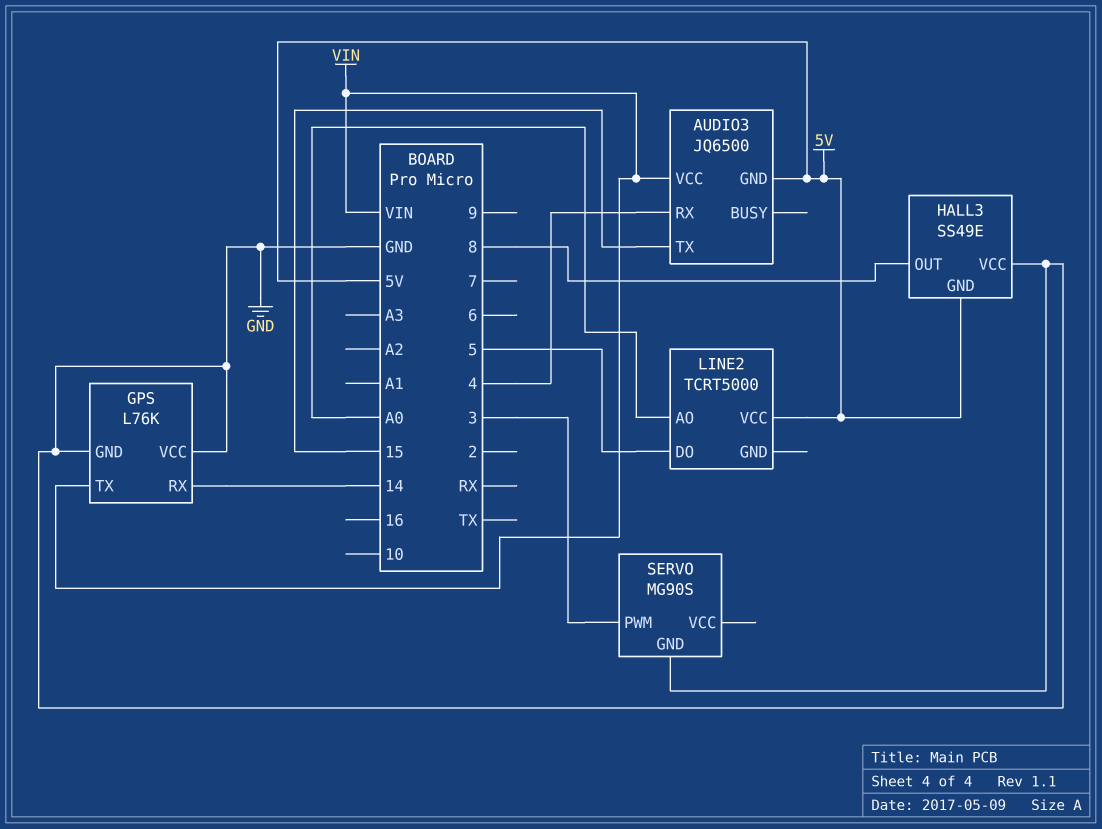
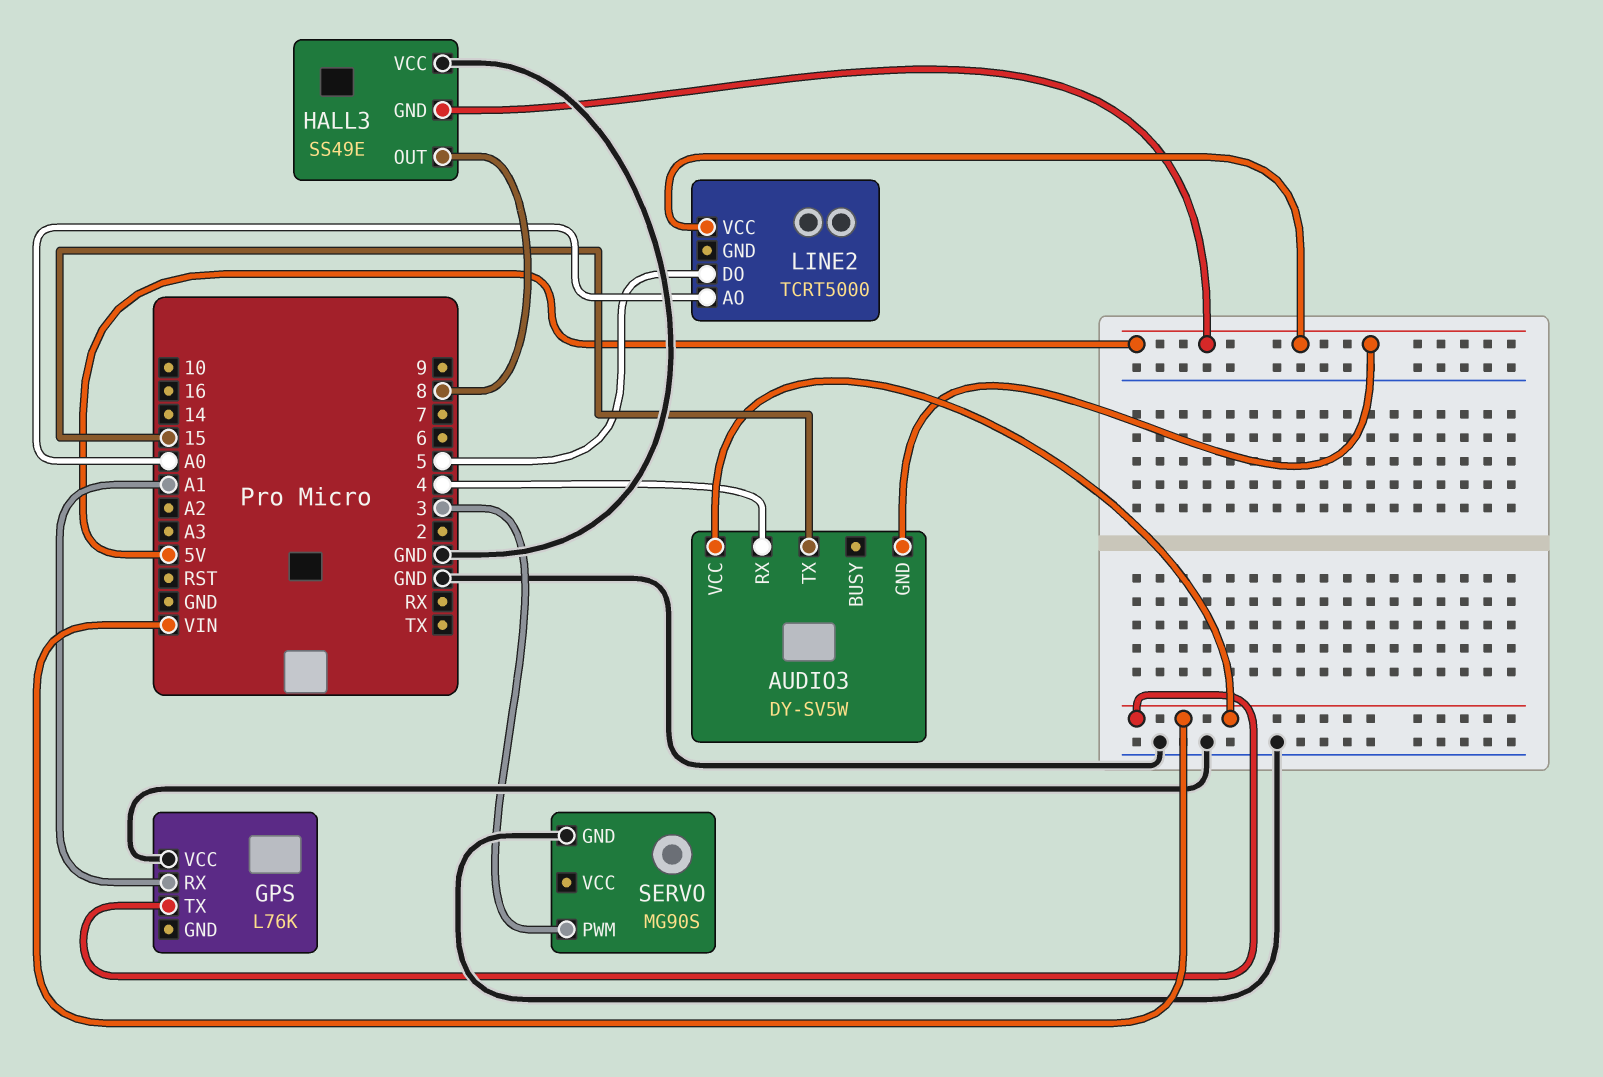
AUDIO3: JQ6500 -> DY-SV5W
GPS pin GND: GND -> none
GPS pin RX: 14 -> A1

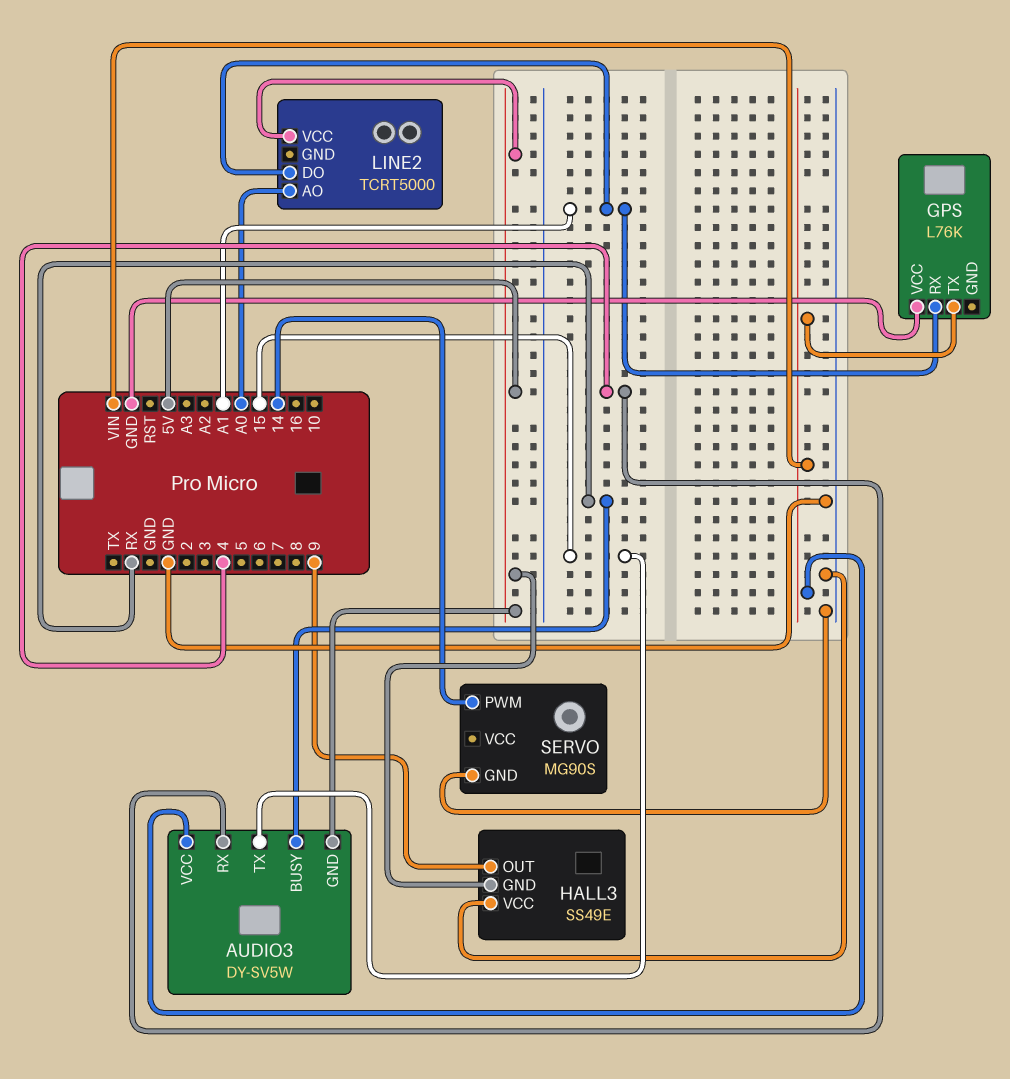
AUDIO3 pin BUSY: none -> RX
HALL3 pin OUT: 8 -> 9
LINE2 pin DO: 5 -> A1
SERVO pin PWM: 3 -> 14

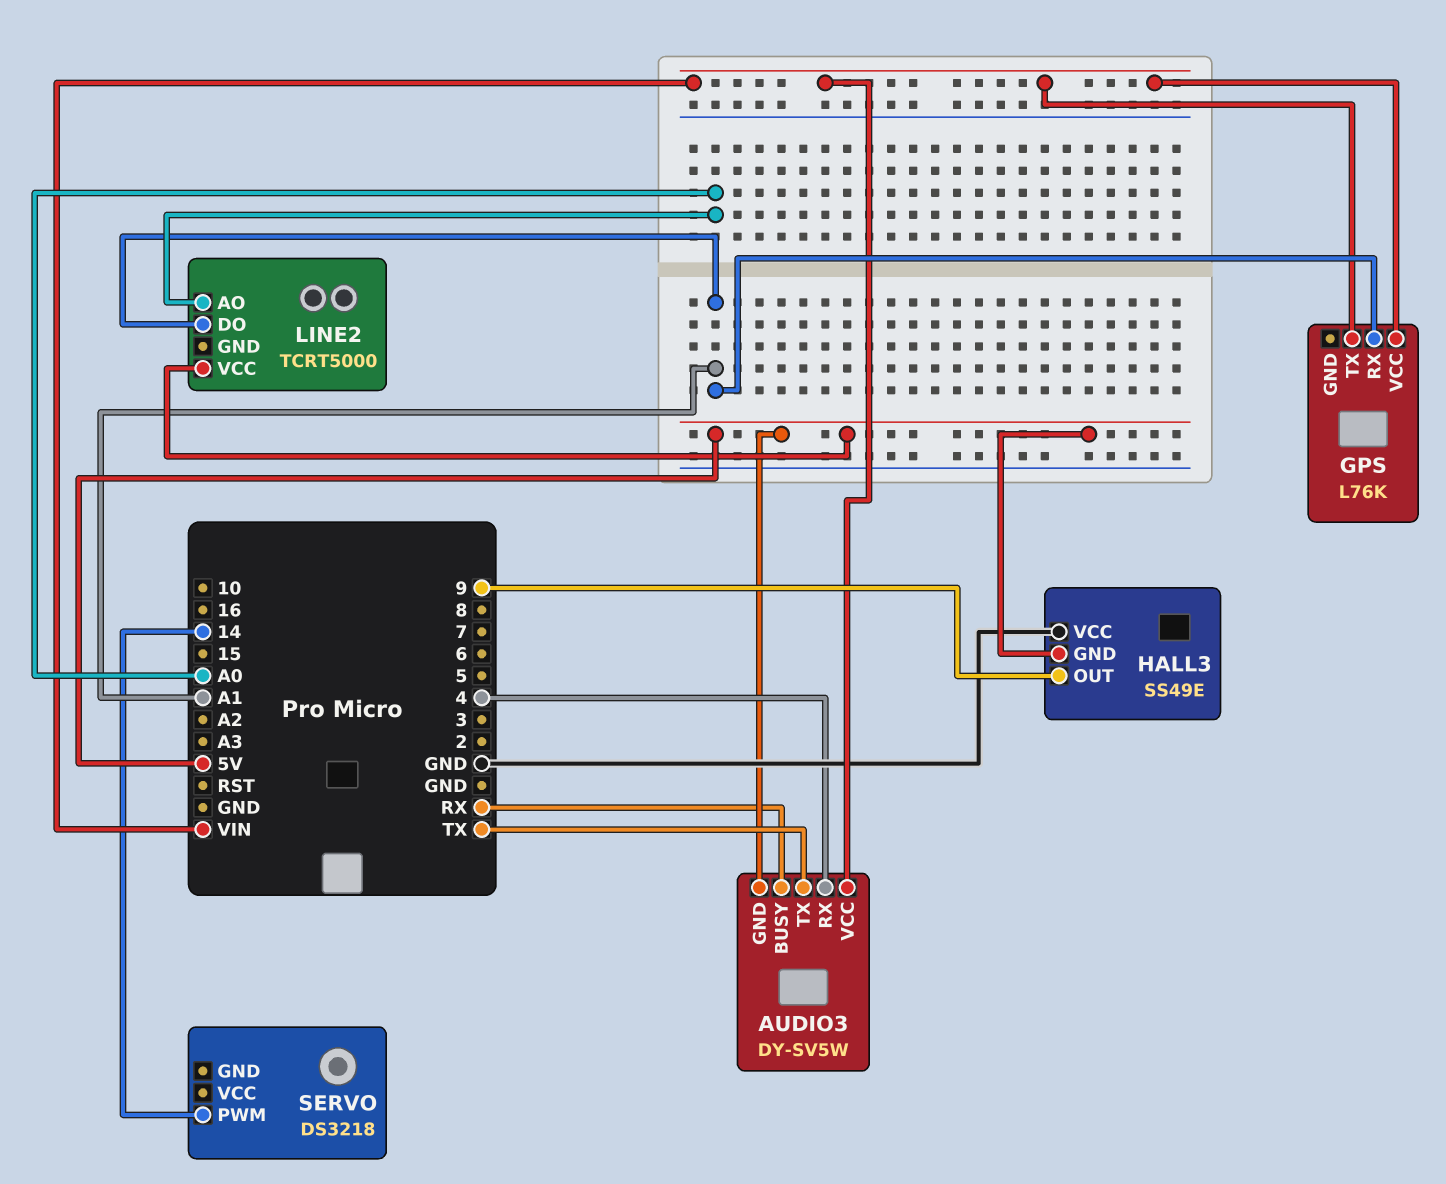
AUDIO3 pin TX: 15 -> TX
GPS pin VCC: GND -> VIN
SERVO: MG90S -> DS3218
SERVO pin GND: GND -> none

